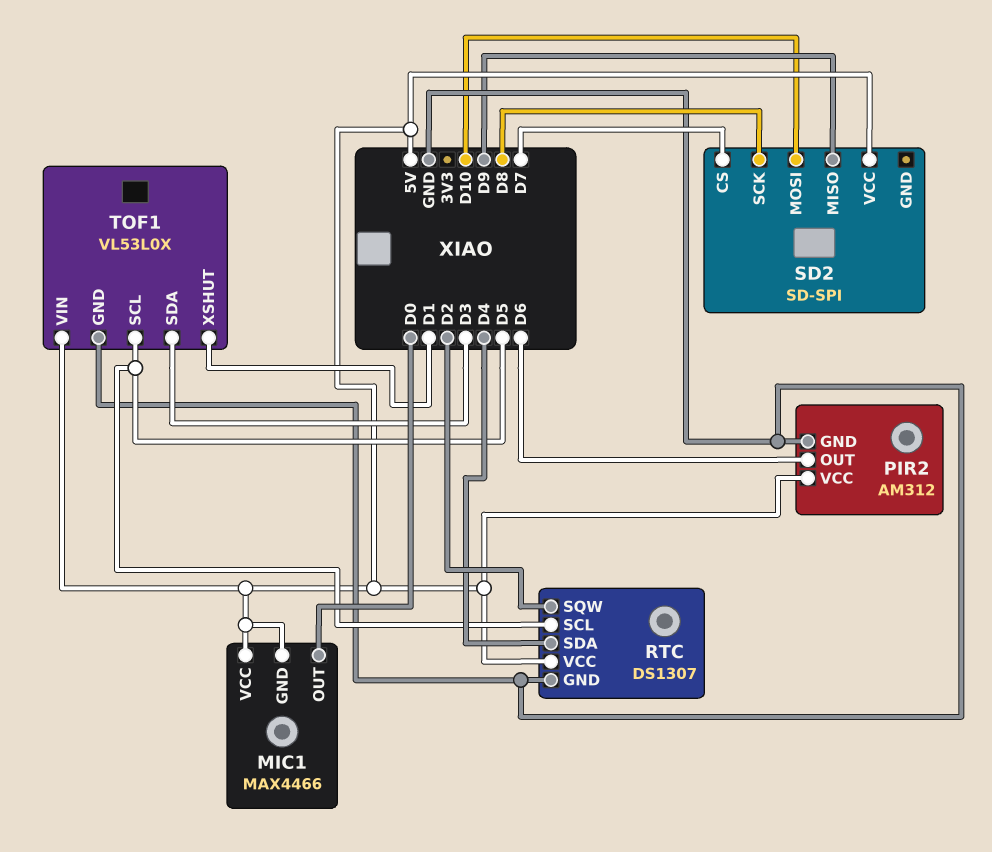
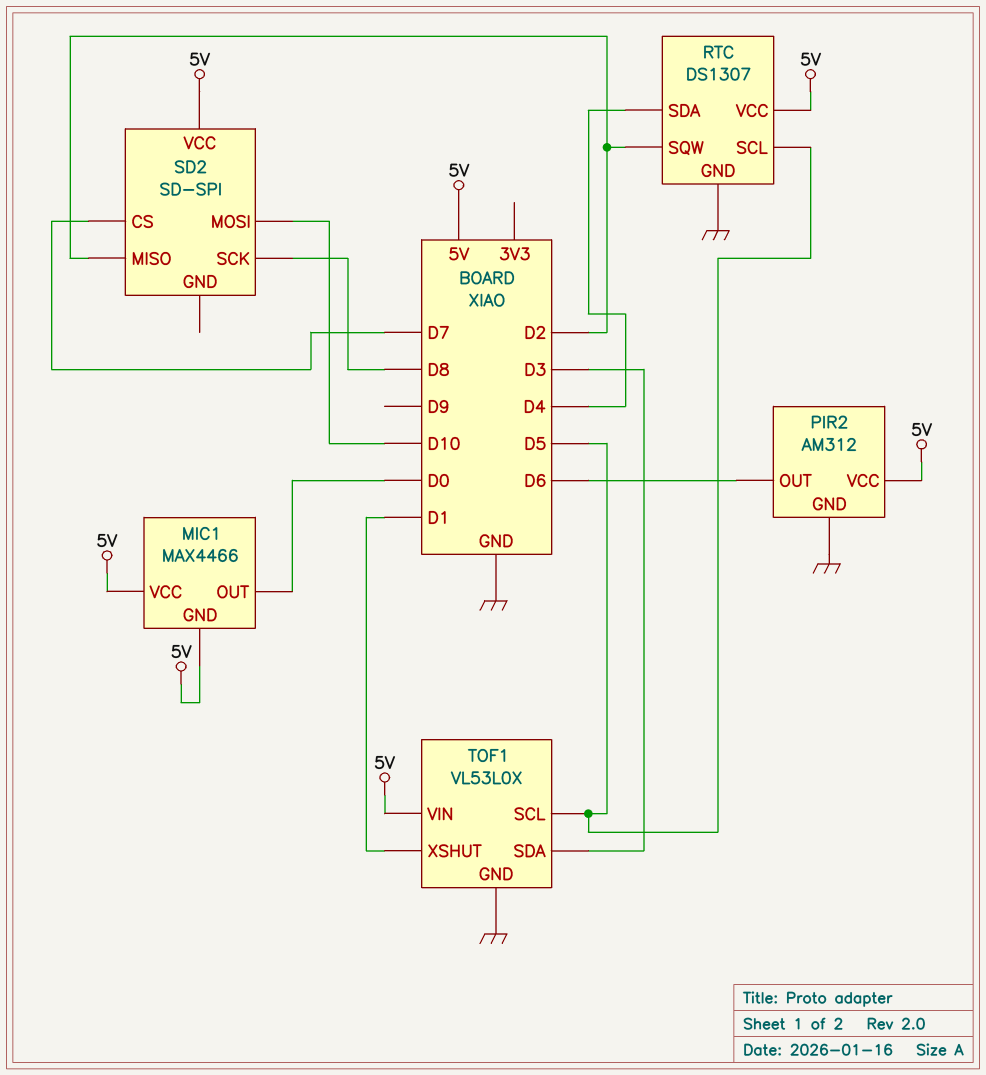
SD2 pin MISO: D9 -> D2

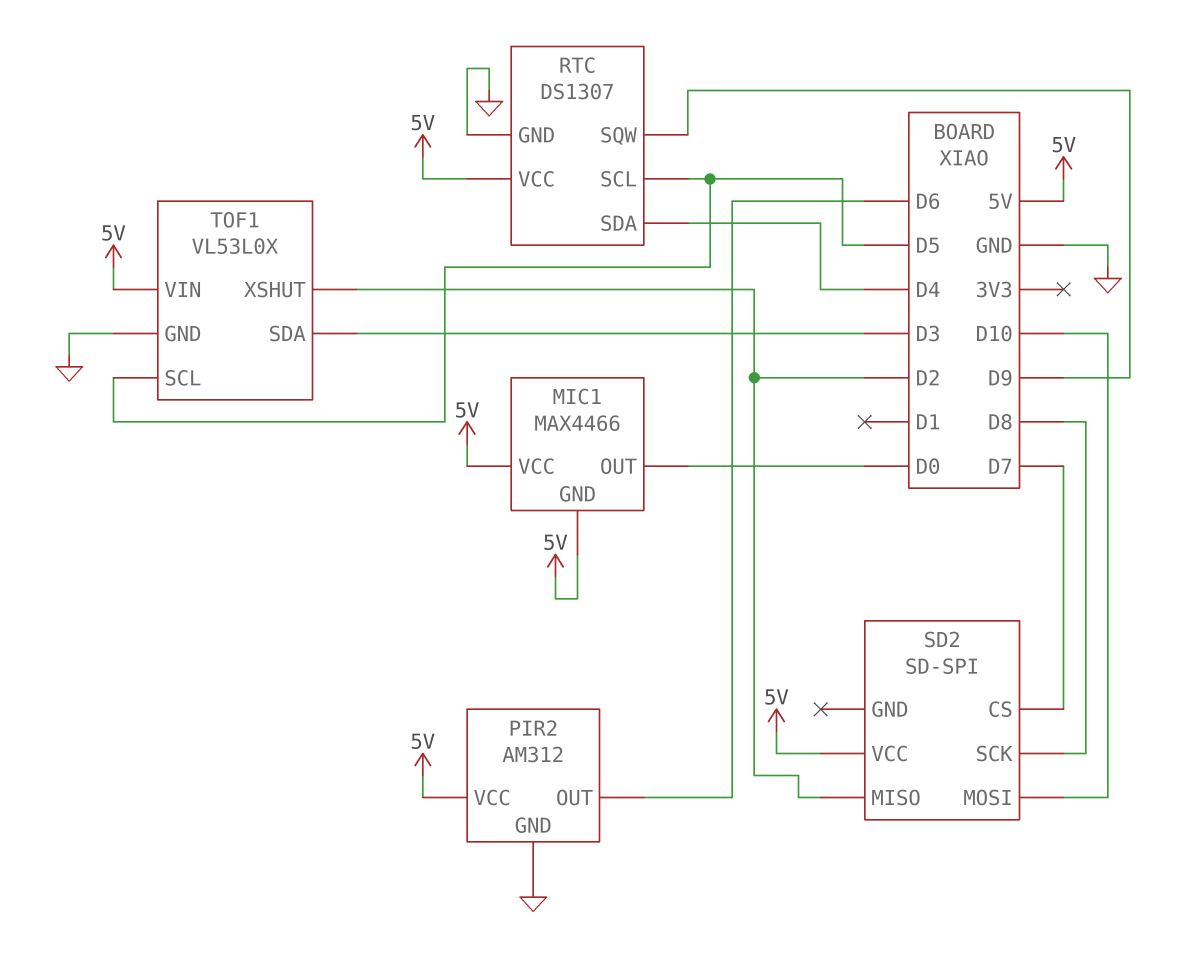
RTC pin SQW: D2 -> D9
TOF1 pin XSHUT: D1 -> D2

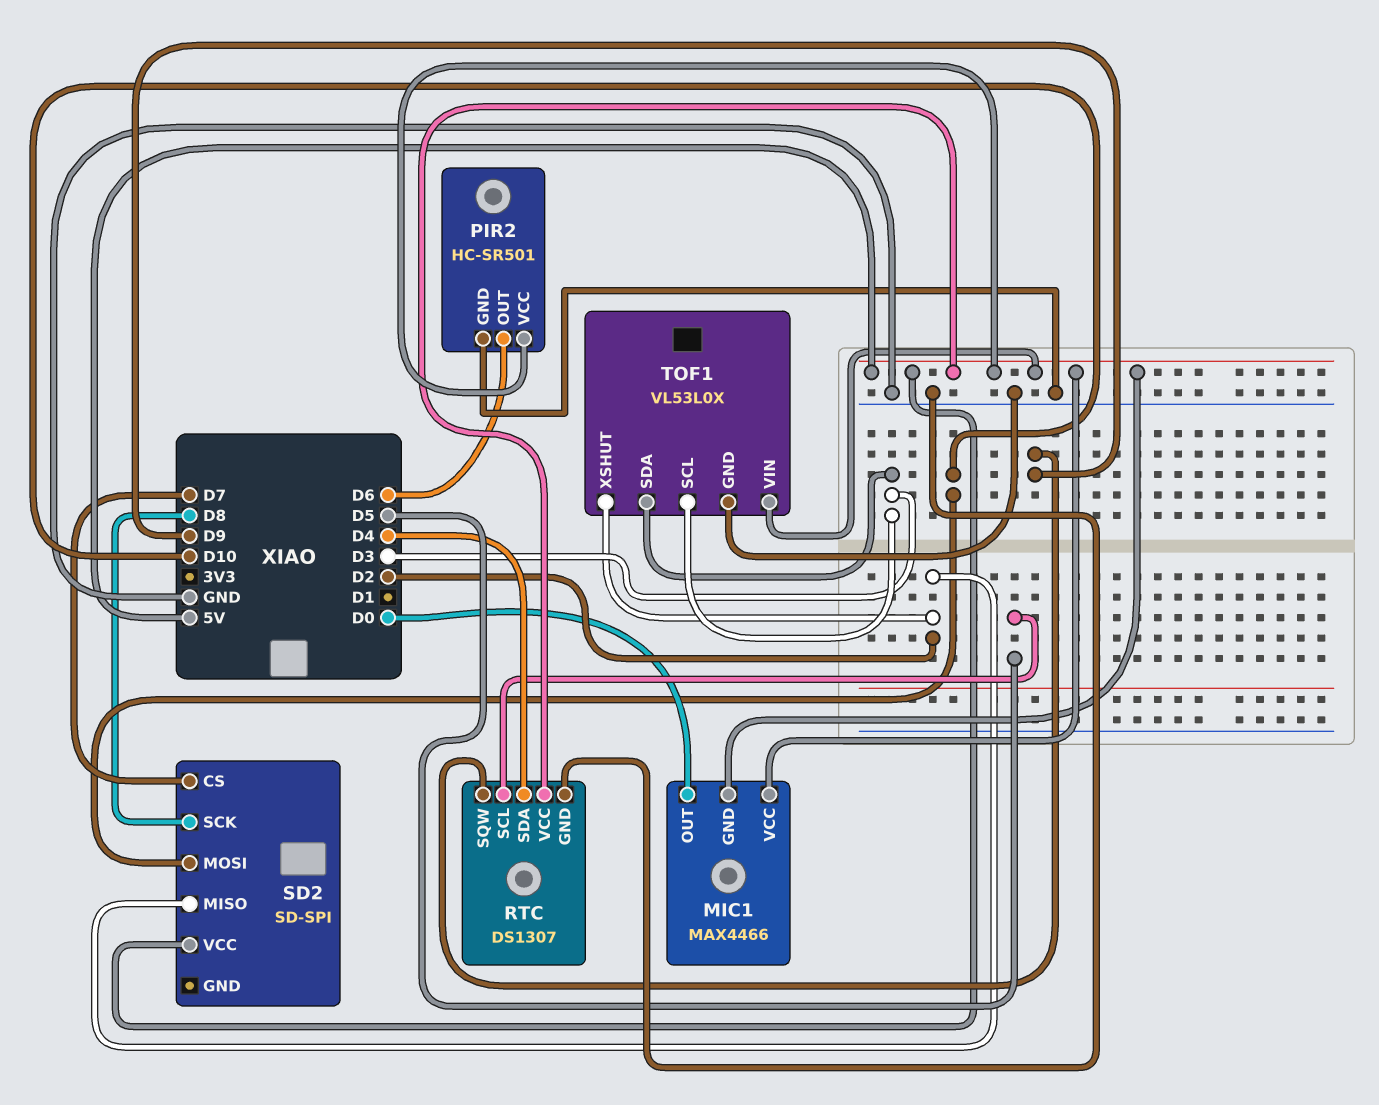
PIR2: AM312 -> HC-SR501
TOF1 pin SCL: D5 -> D3

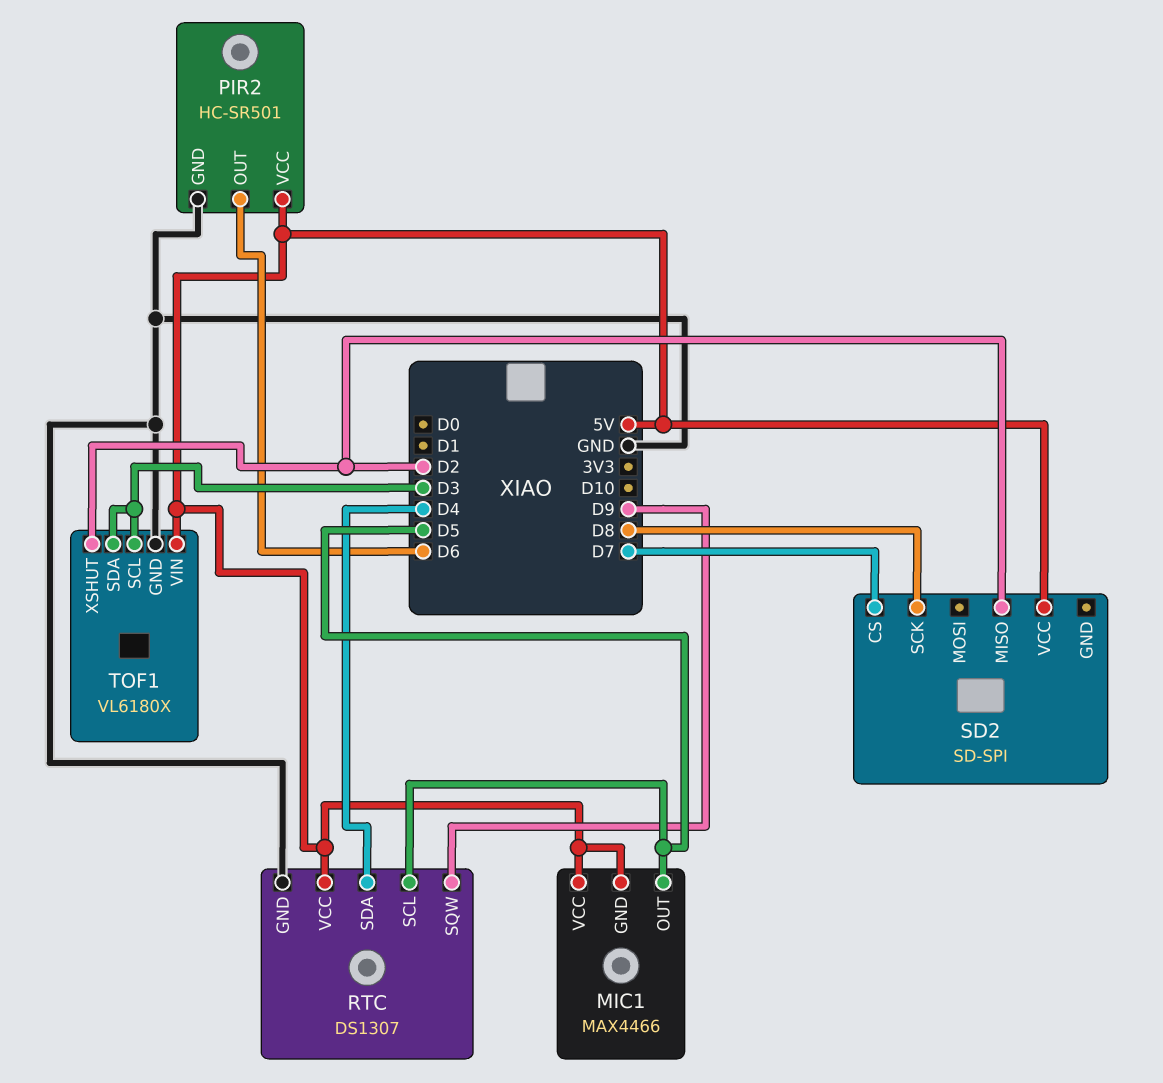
MIC1 pin OUT: D0 -> D5
SD2 pin MOSI: D10 -> none
TOF1: VL53L0X -> VL6180X

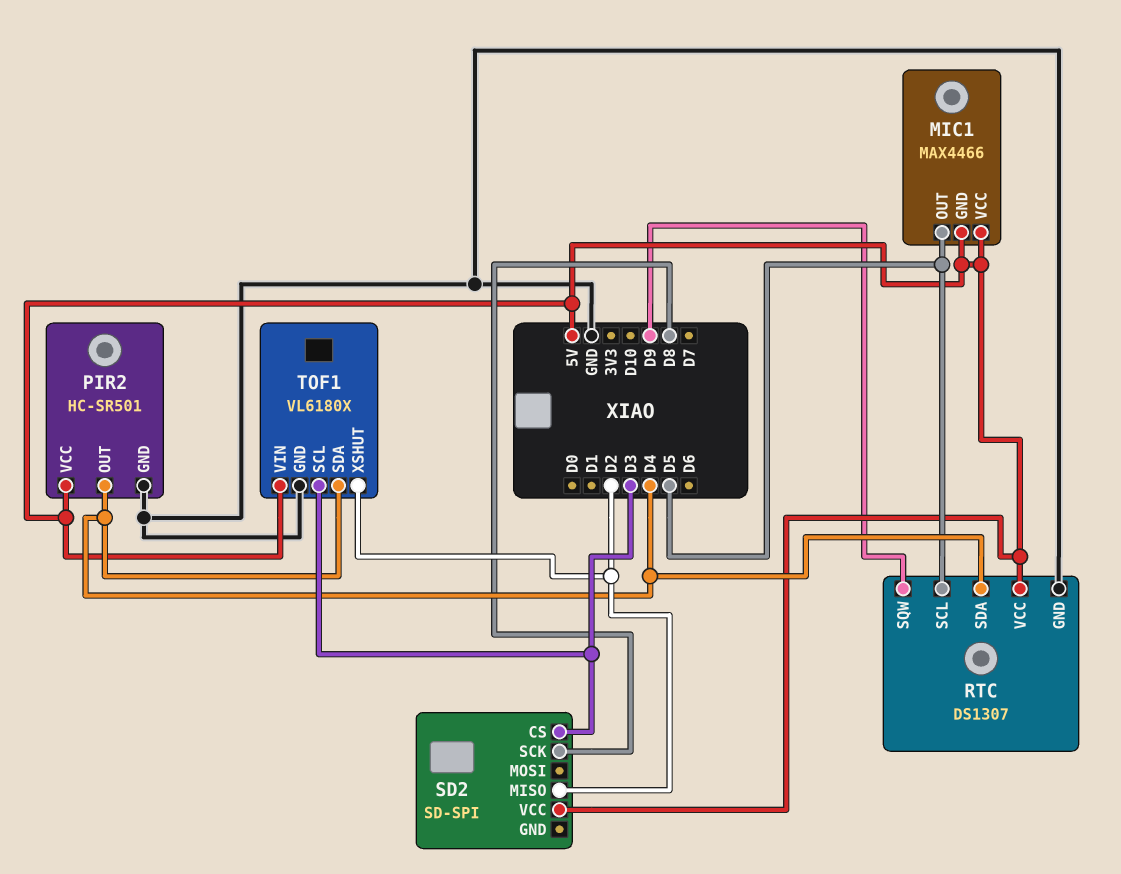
PIR2 pin OUT: D6 -> D4
SD2 pin CS: D7 -> D3
TOF1 pin SDA: D3 -> D4

